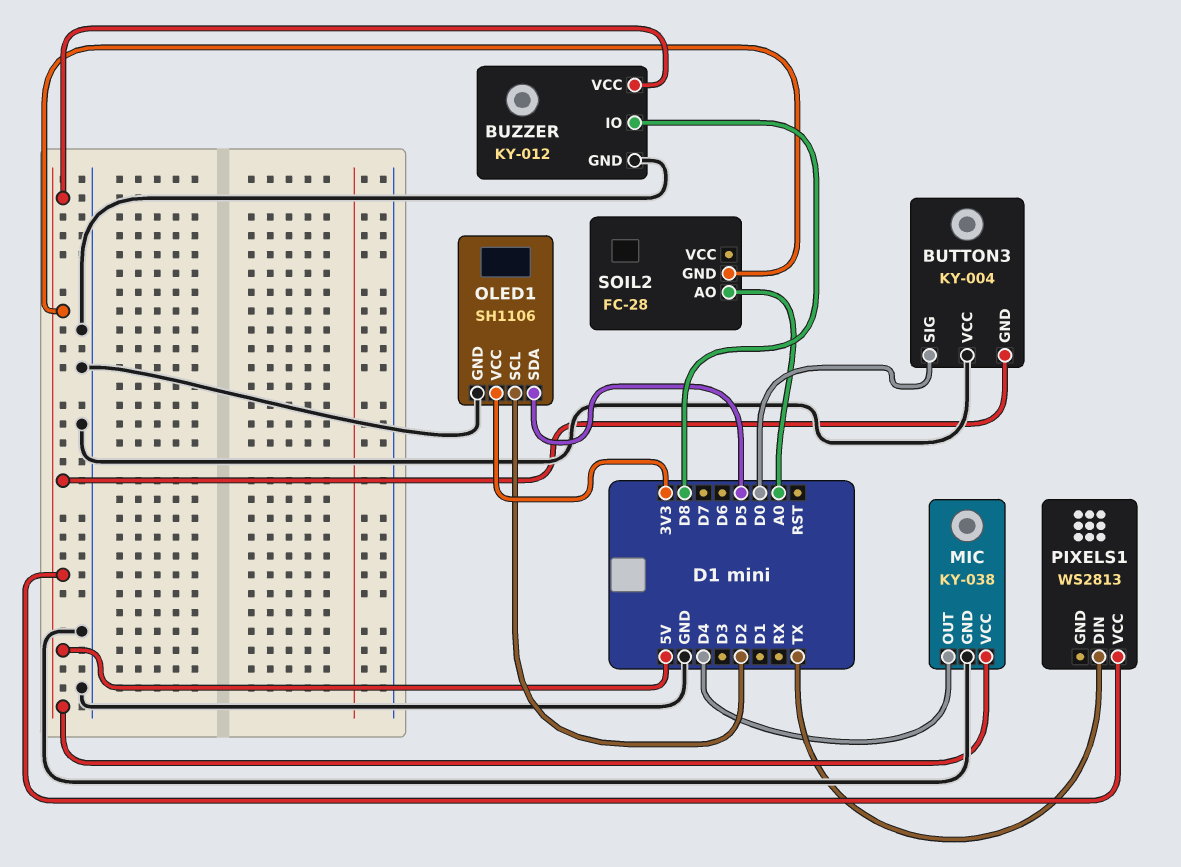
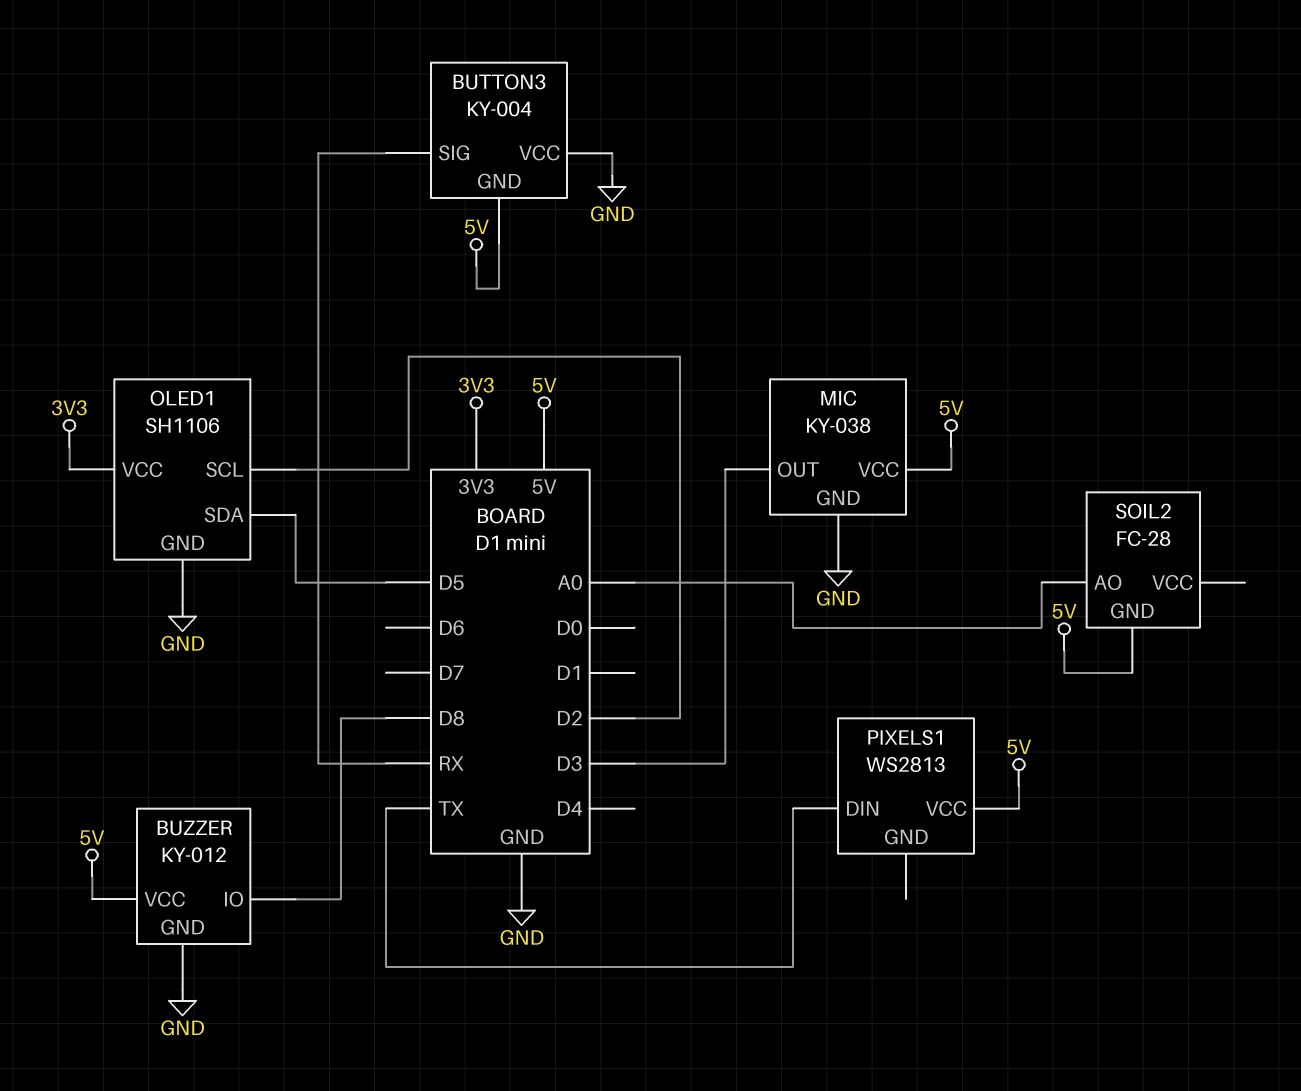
BUTTON3 pin SIG: D0 -> RX
MIC pin OUT: D4 -> D3

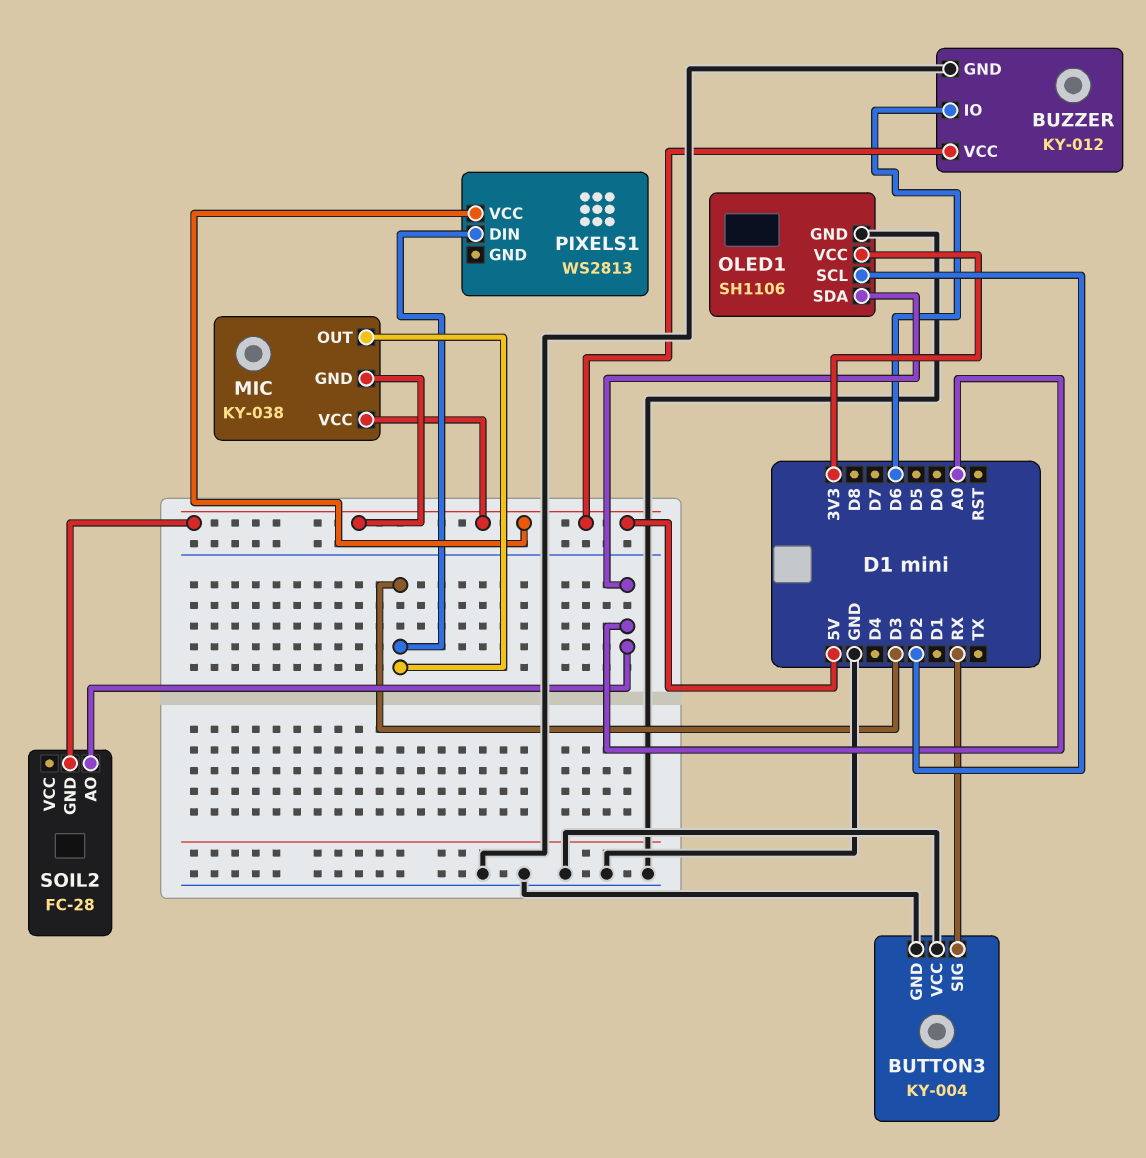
BUTTON3 pin GND: 5V -> GND
BUZZER pin IO: D8 -> D6
MIC pin GND: GND -> 5V
OLED1 pin SDA: D5 -> A0
PIXELS1 pin DIN: TX -> D3

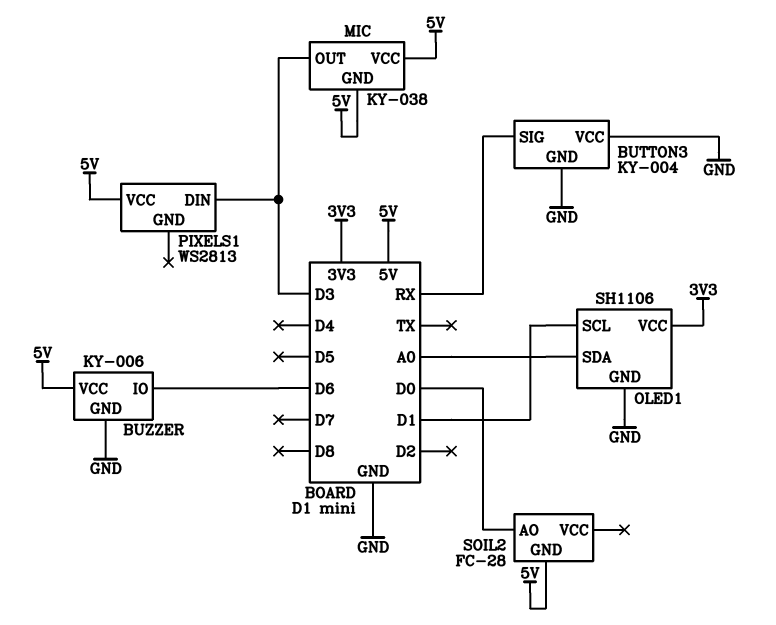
BUZZER: KY-012 -> KY-006
OLED1 pin SCL: D2 -> D1
SOIL2 pin AO: A0 -> D0

